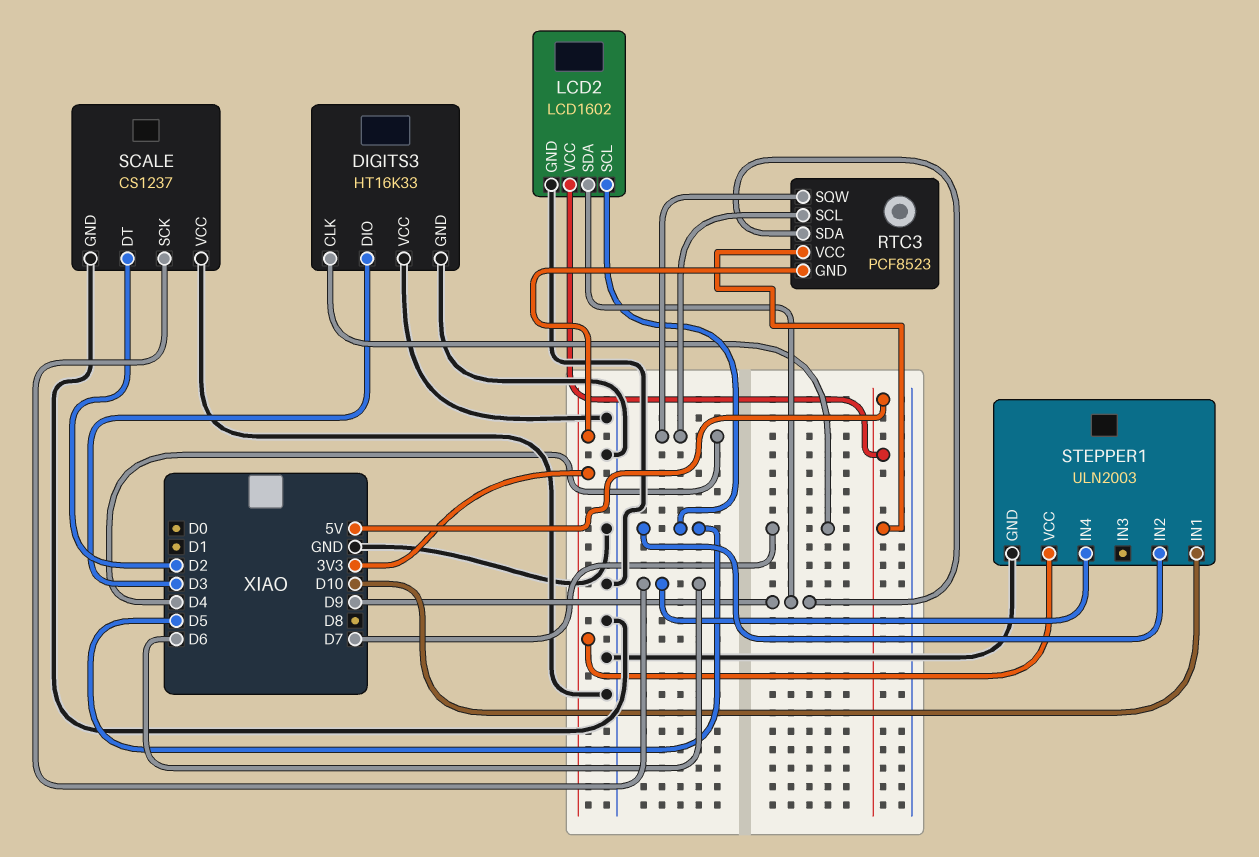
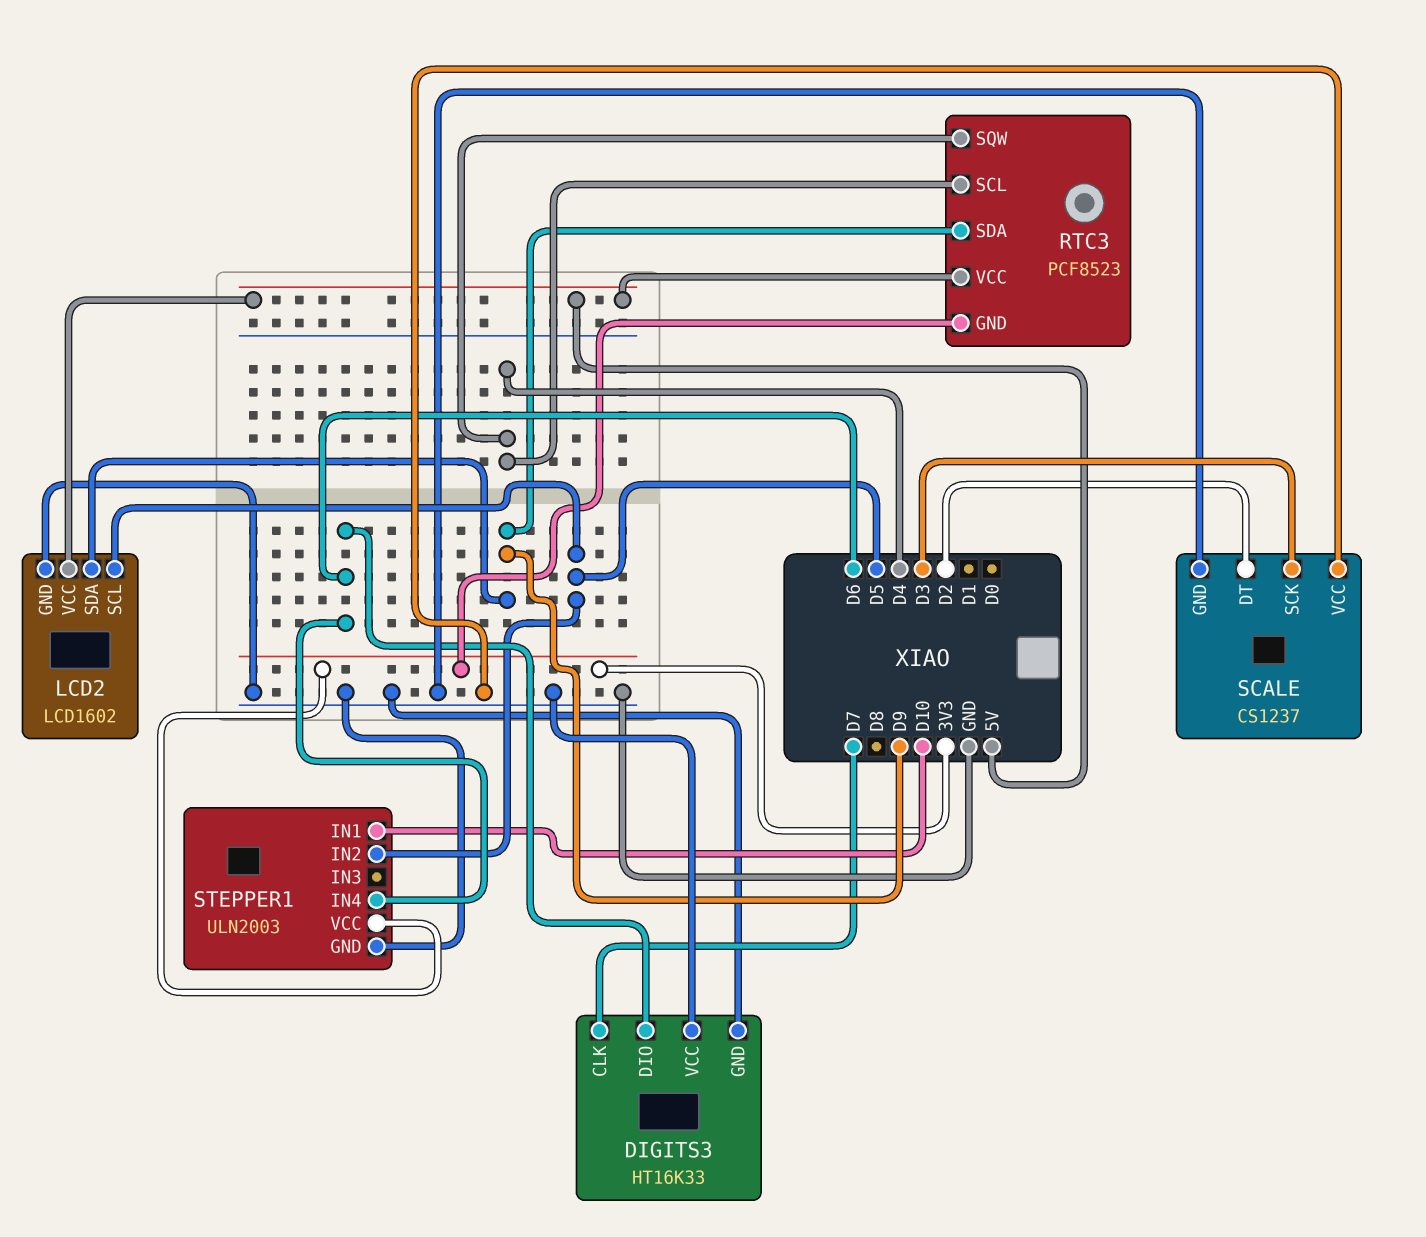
DIGITS3 pin DIO: D3 -> D6
SCALE pin SCK: D6 -> D3

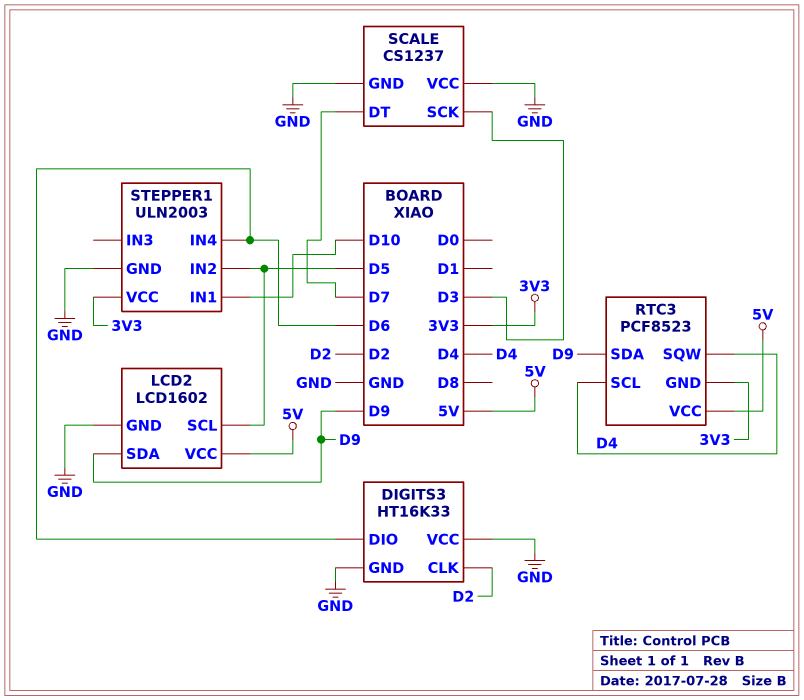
DIGITS3 pin CLK: D7 -> D2
SCALE pin DT: D2 -> D7

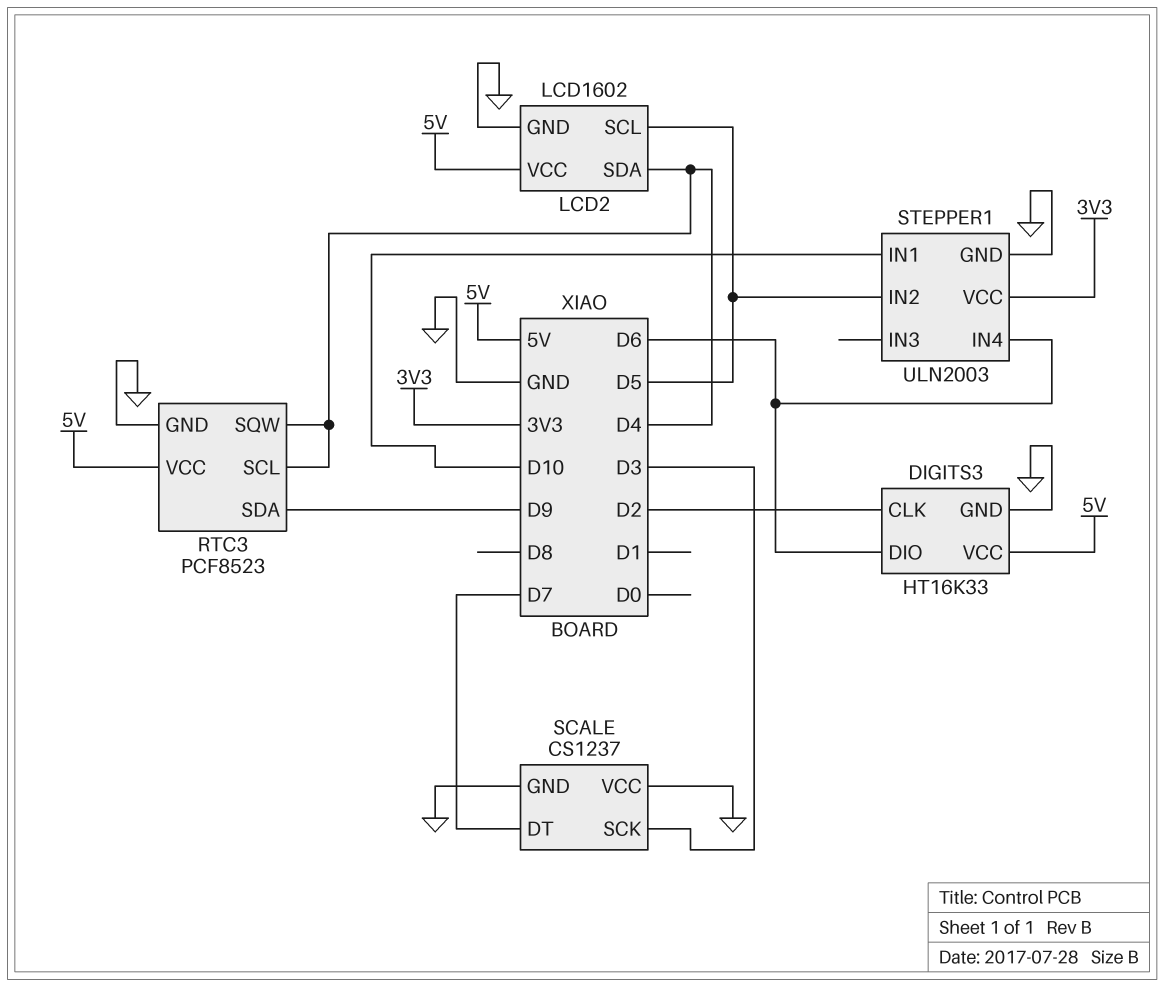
DIGITS3 pin VCC: GND -> 5V
LCD2 pin SDA: D9 -> D4
RTC3 pin GND: 3V3 -> GND

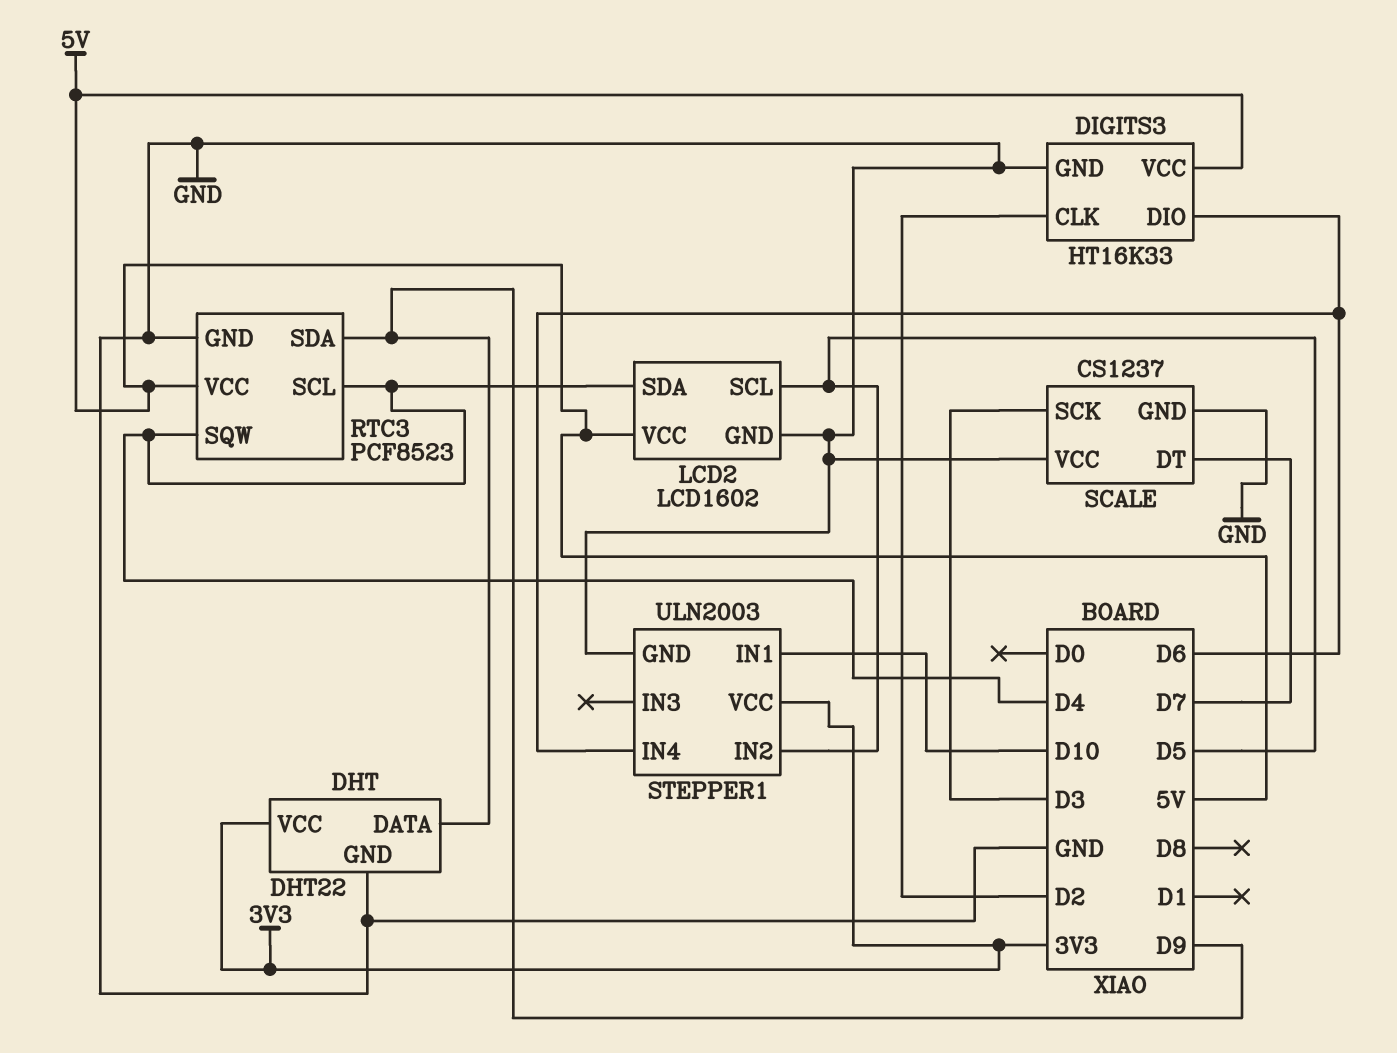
DHT: none -> DHT22
DHT pin DATA: none -> D9
DHT pin GND: none -> GND
DHT pin VCC: none -> 3V3

